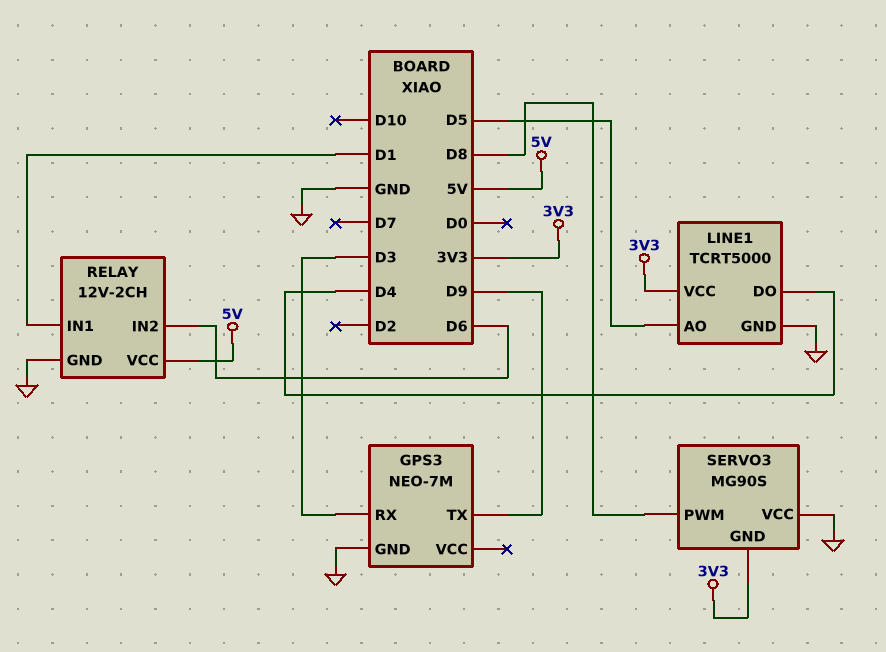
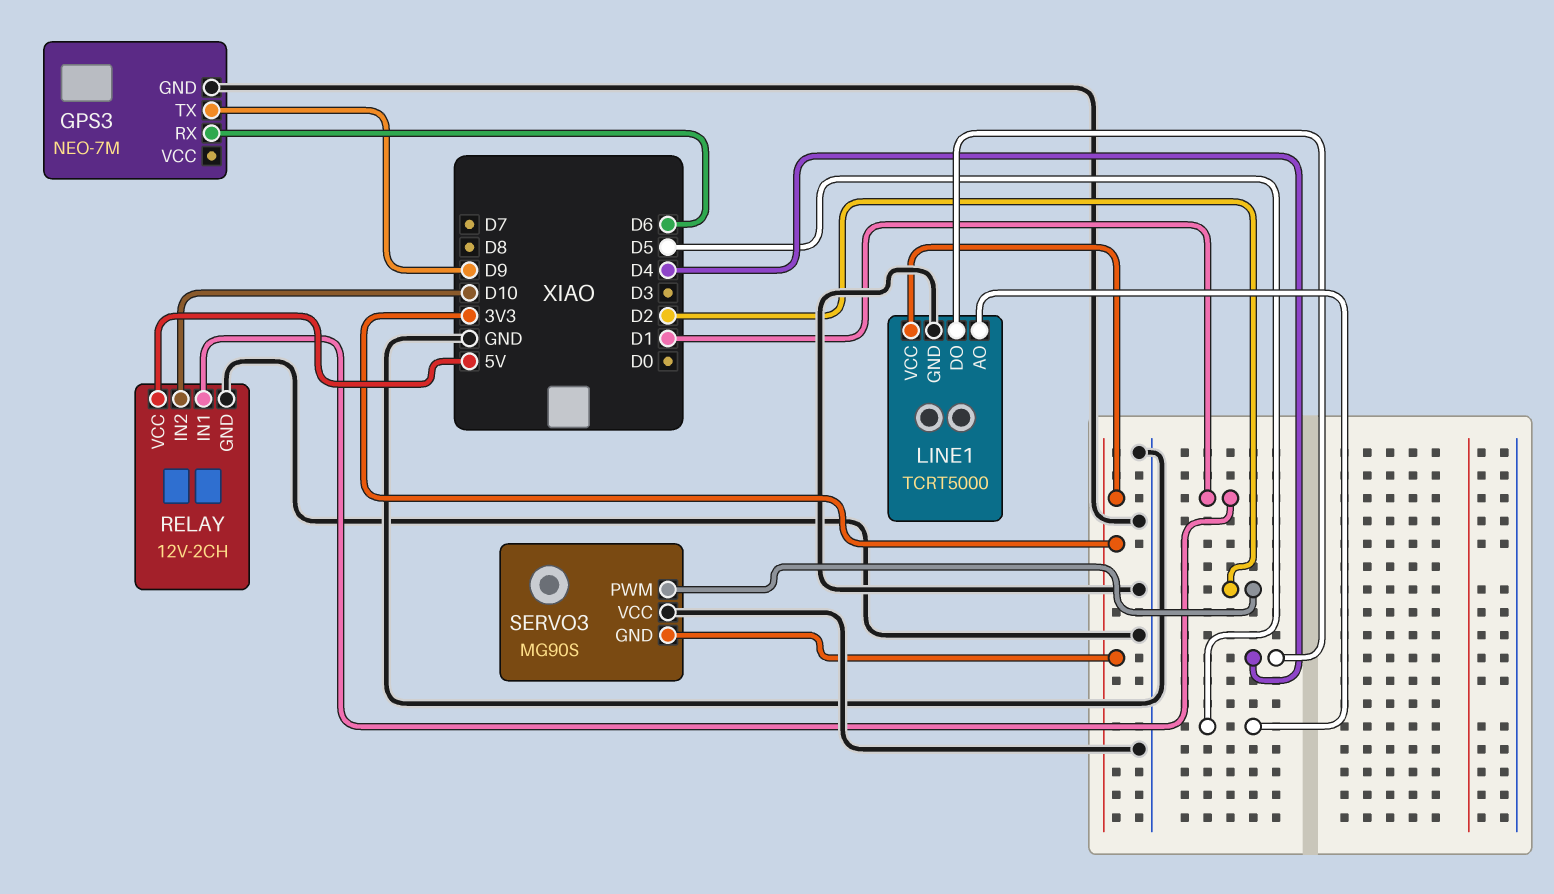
GPS3 pin RX: D3 -> D6
RELAY pin IN2: D6 -> D10
SERVO3 pin PWM: D8 -> D2

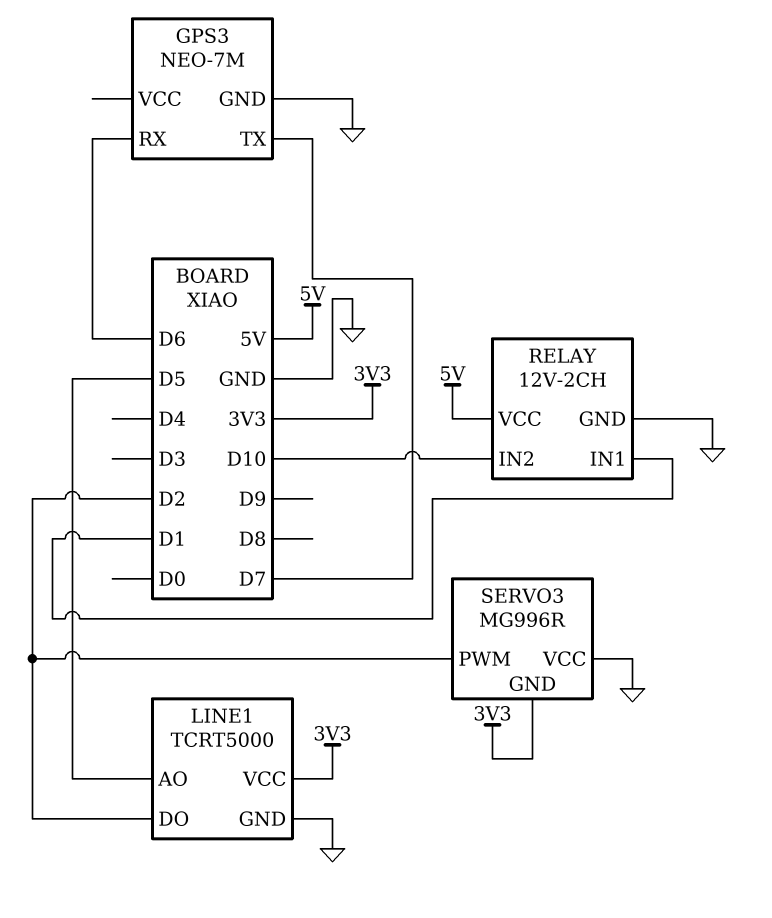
GPS3 pin TX: D9 -> D7
LINE1 pin DO: D4 -> D2
SERVO3: MG90S -> MG996R

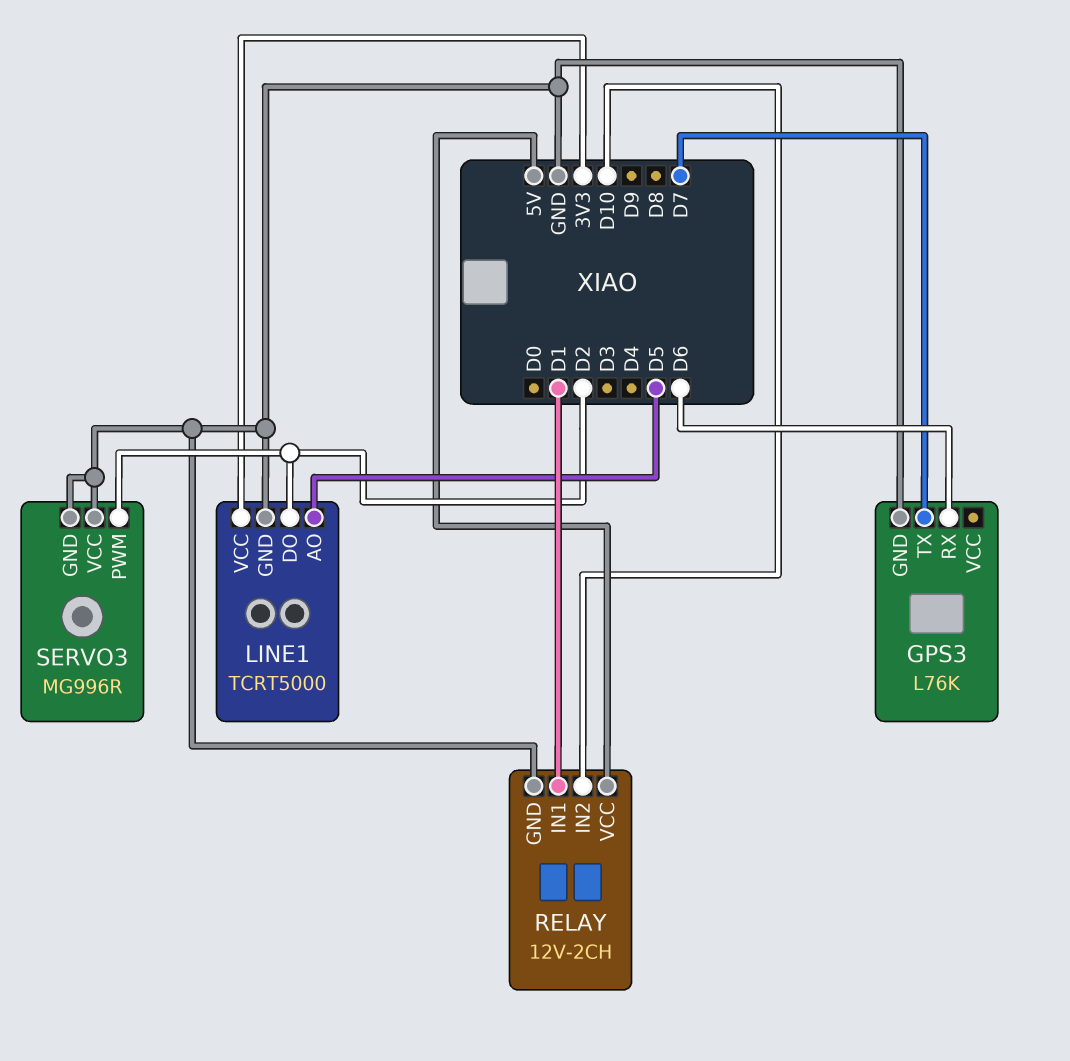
GPS3: NEO-7M -> L76K
SERVO3 pin GND: 3V3 -> GND

